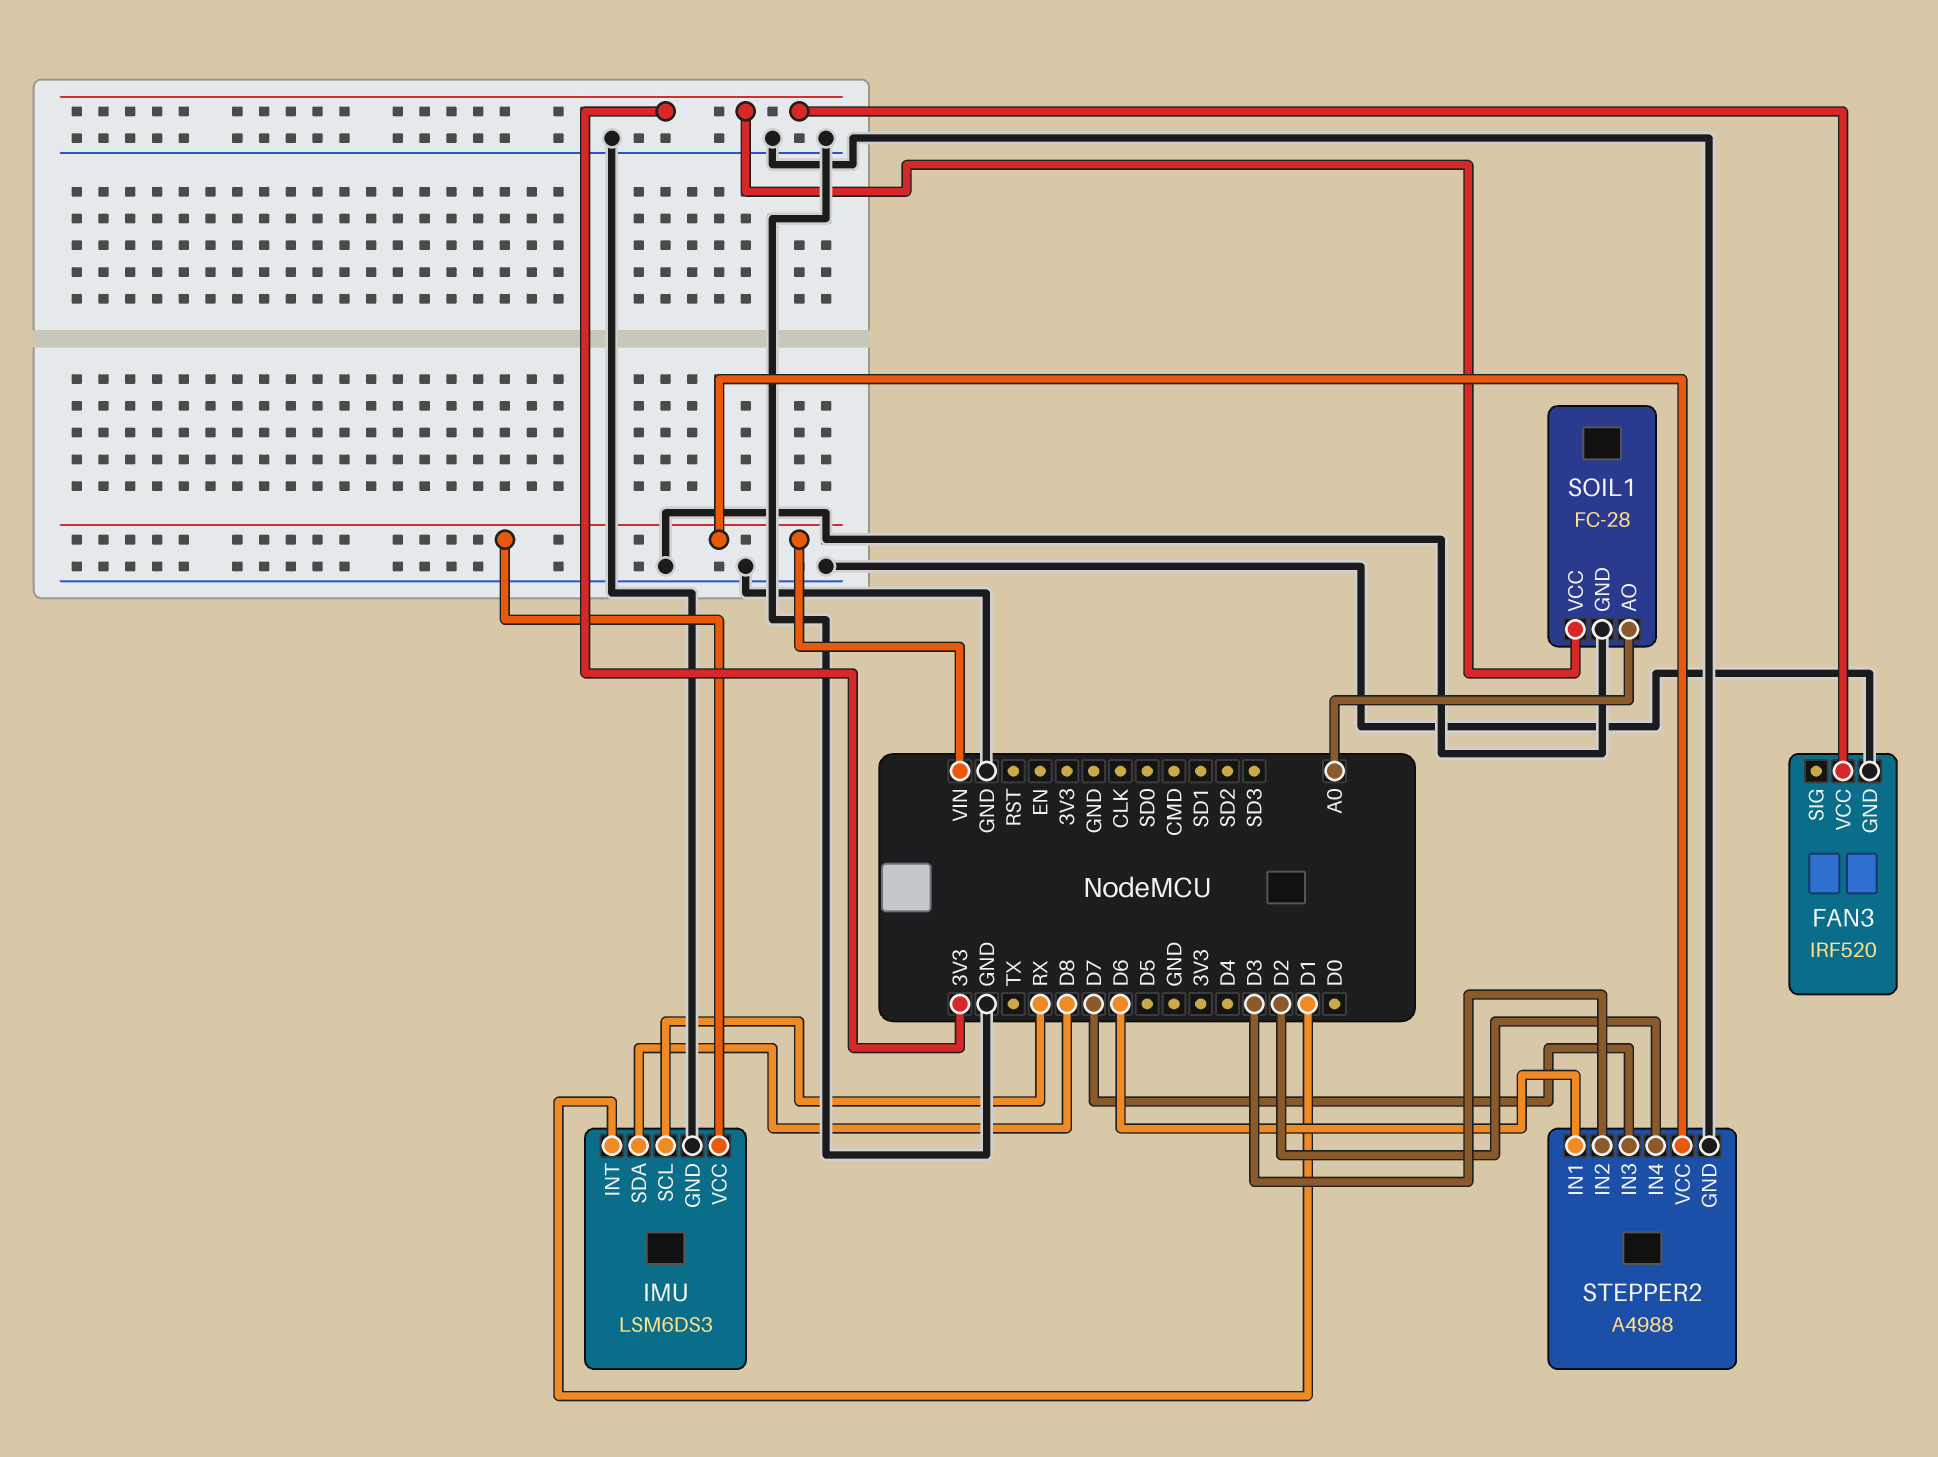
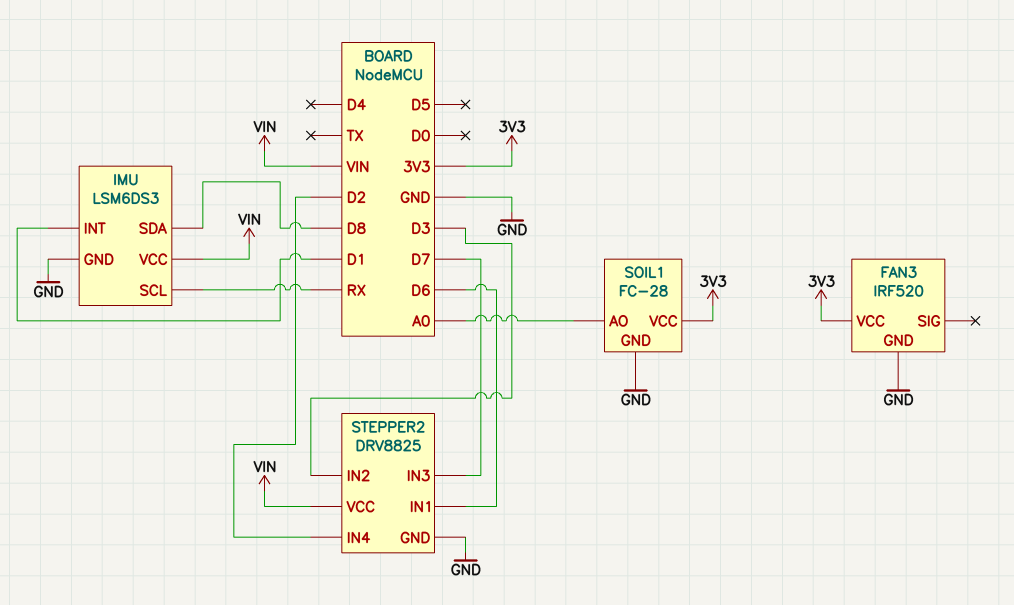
STEPPER2: A4988 -> DRV8825

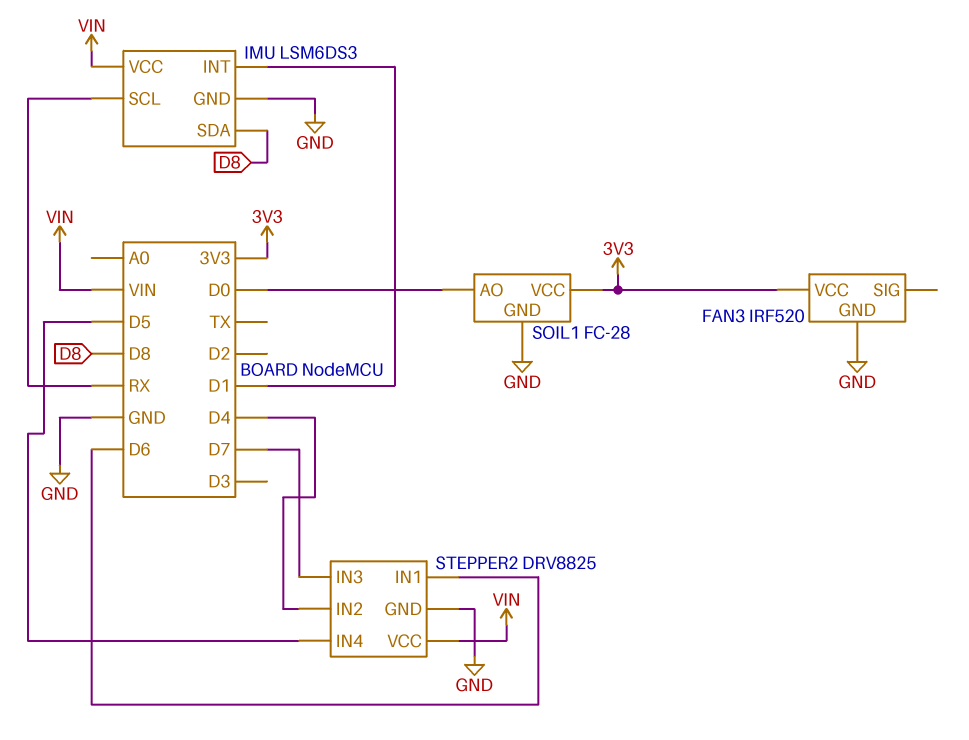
SOIL1 pin AO: A0 -> D0
STEPPER2 pin IN2: D3 -> D4
STEPPER2 pin IN4: D2 -> D5

